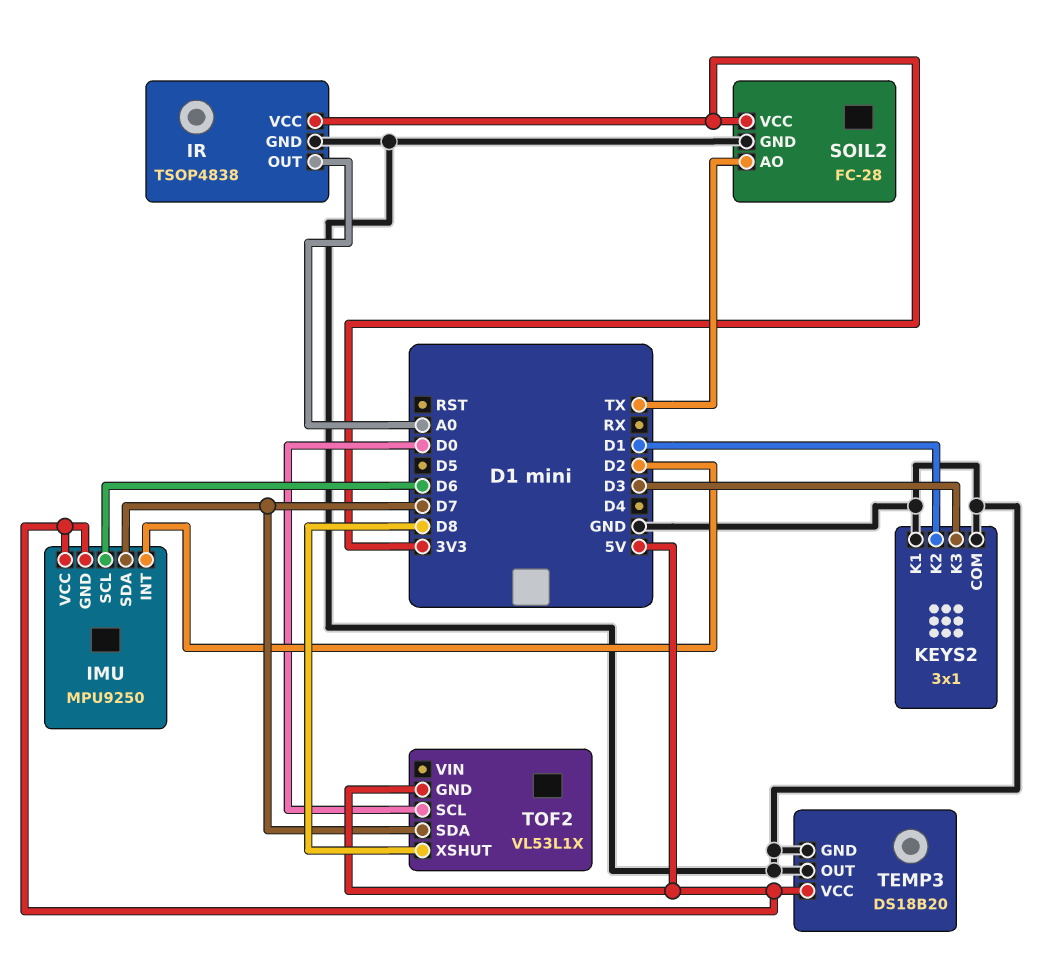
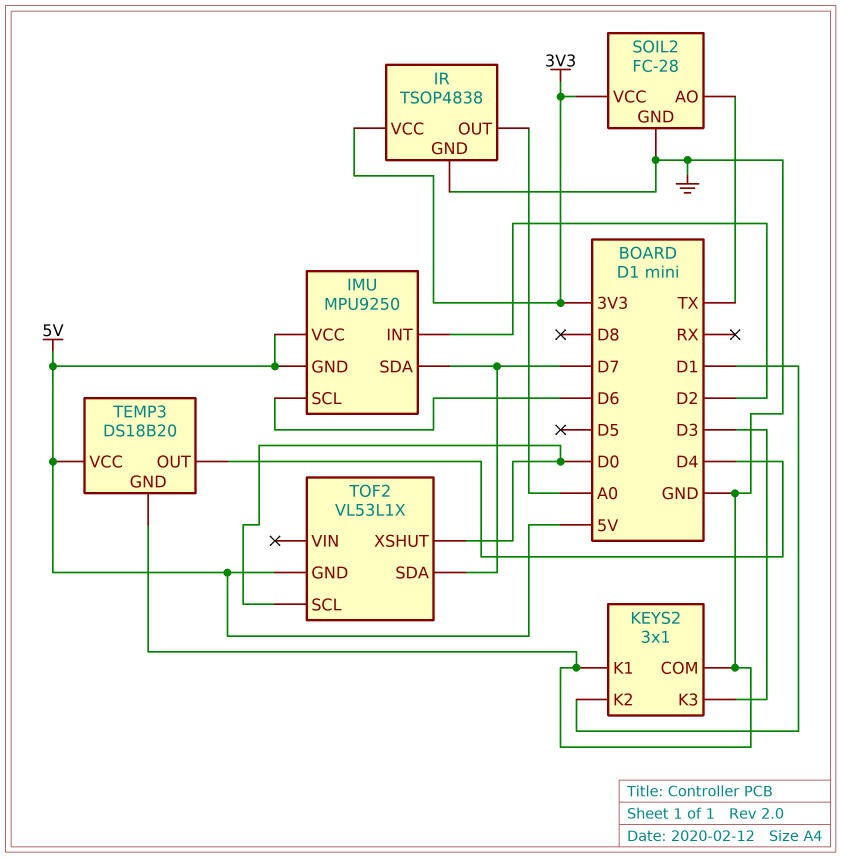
TEMP3 pin OUT: GND -> D4
TOF2 pin XSHUT: D8 -> D0

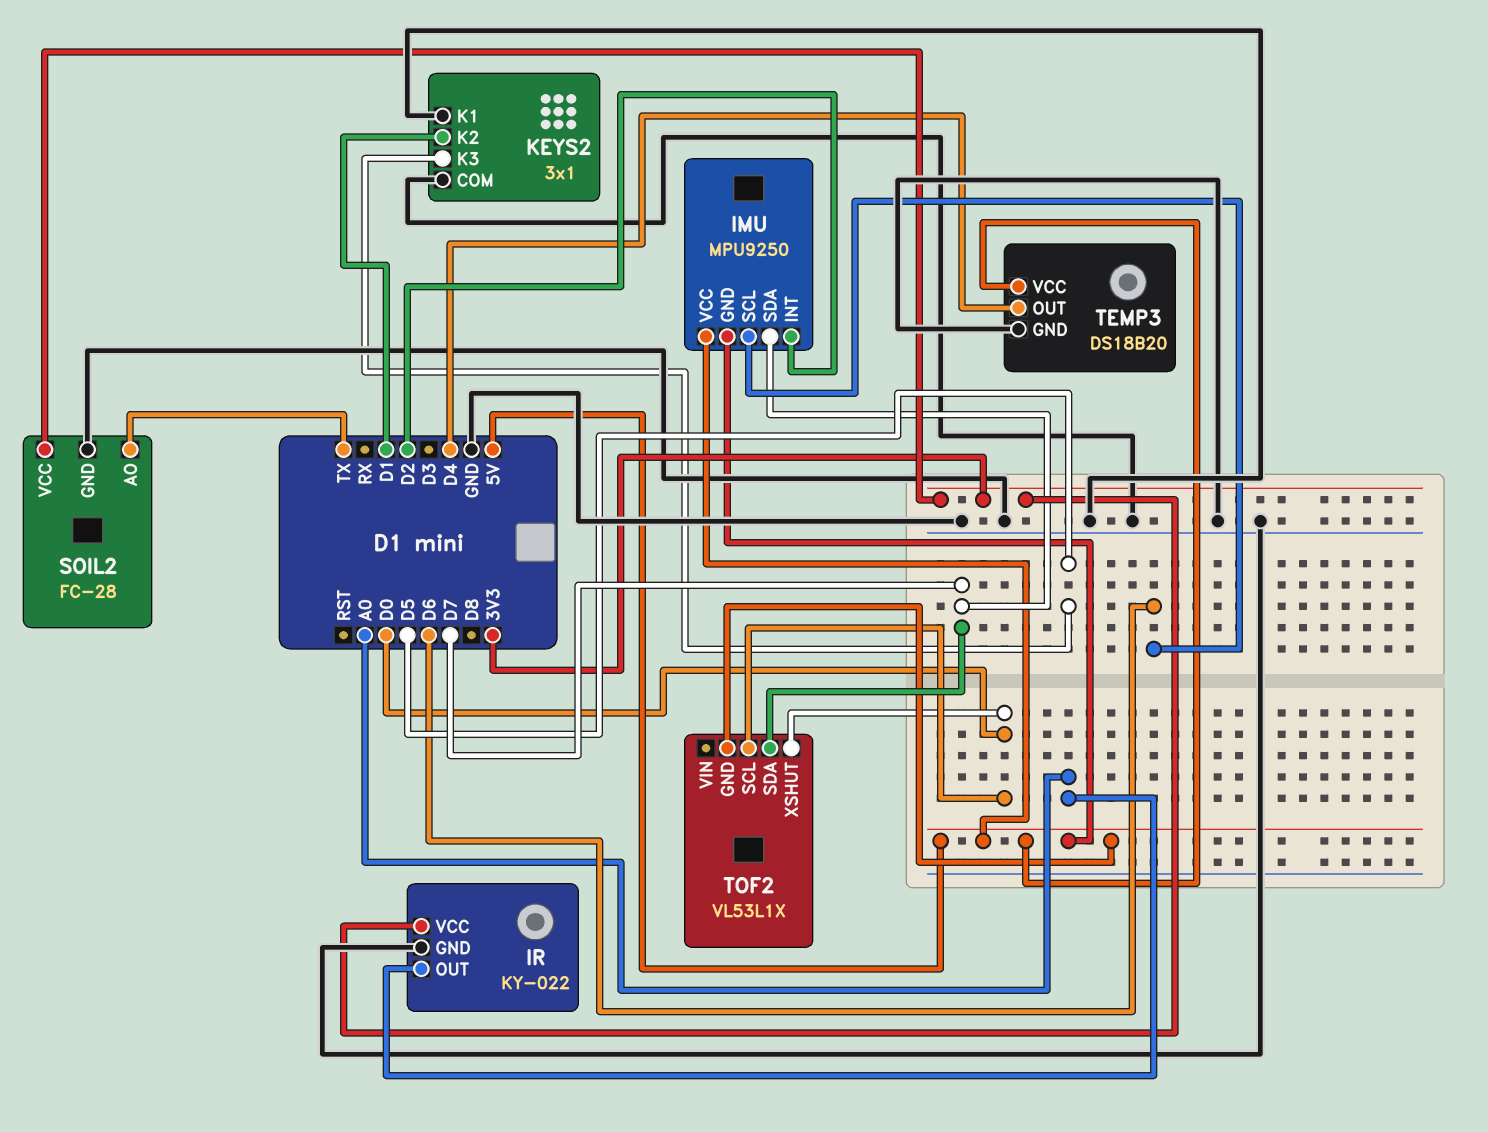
IR: TSOP4838 -> KY-022
KEYS2 pin K3: D3 -> D5

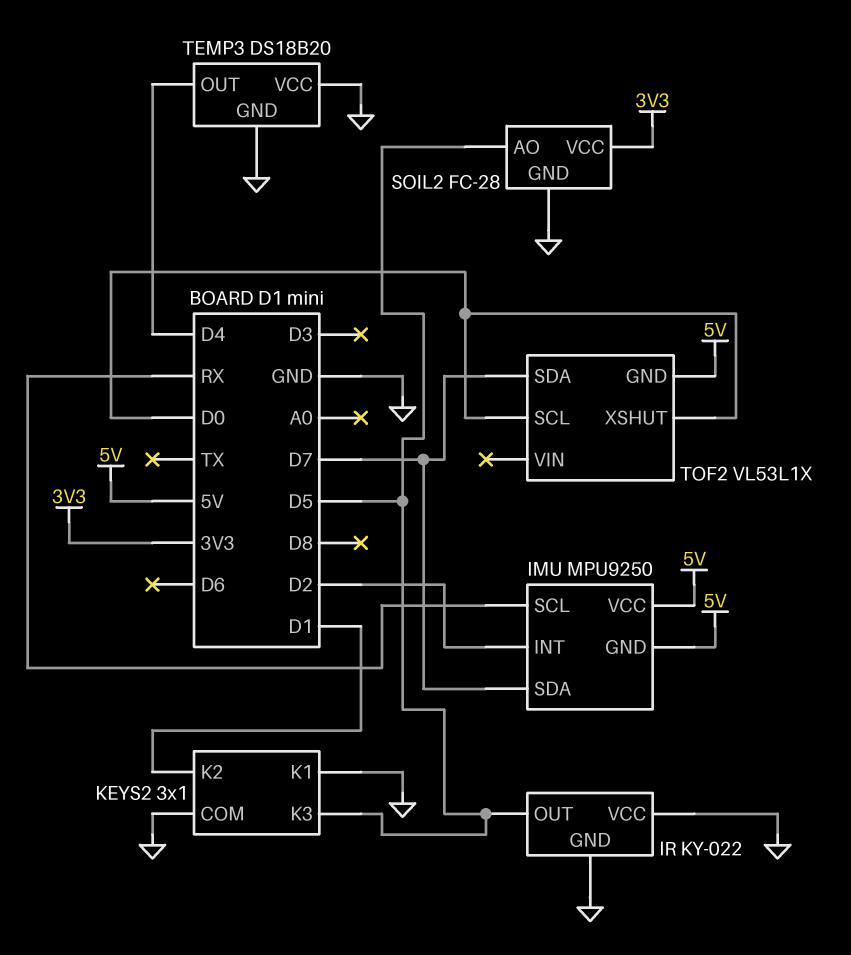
IMU pin SCL: D6 -> RX
IR pin OUT: A0 -> D5
IR pin VCC: 3V3 -> GND
SOIL2 pin AO: TX -> D5
TEMP3 pin VCC: 5V -> GND

